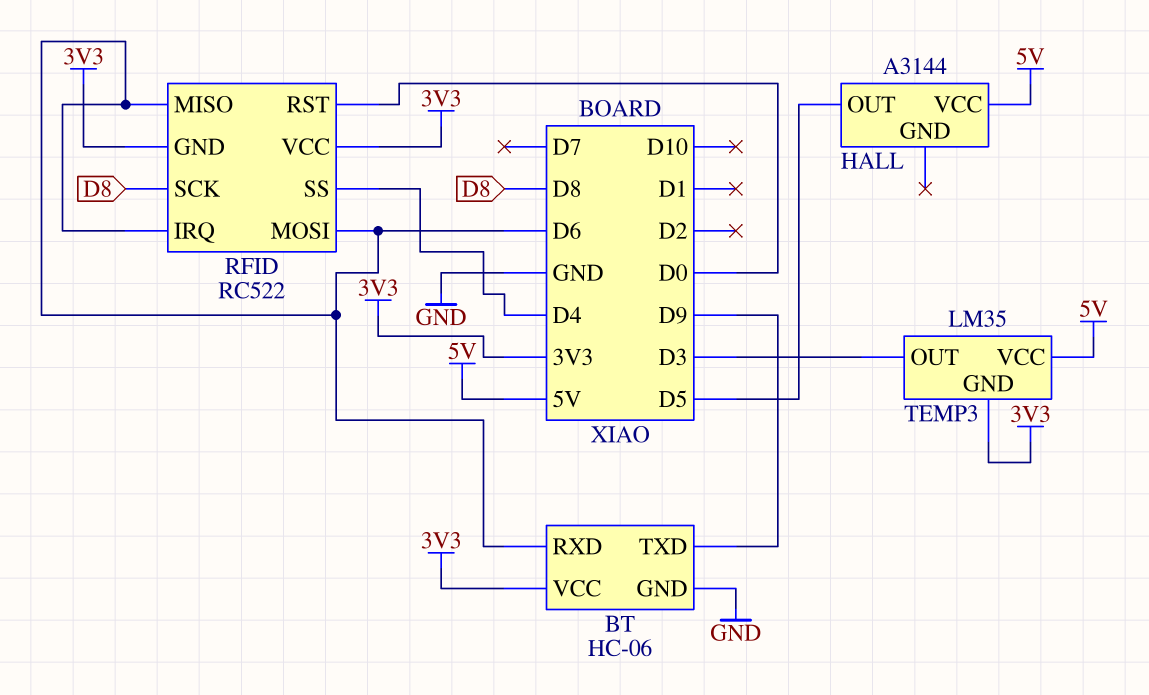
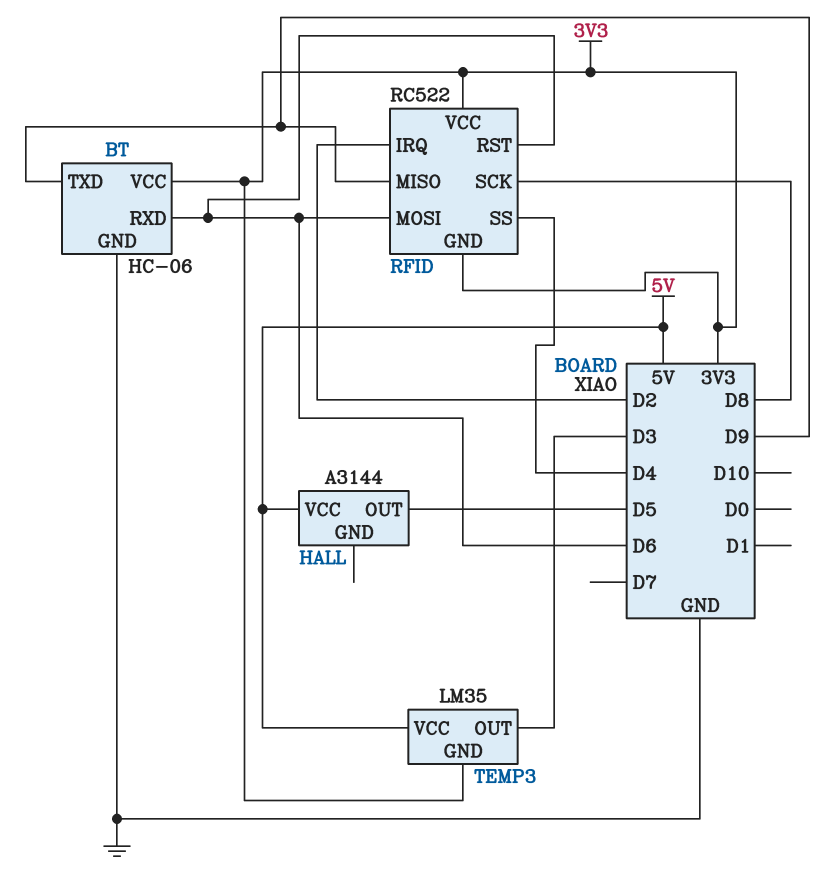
RFID pin IRQ: D6 -> D2
RFID pin MISO: D6 -> D9
RFID pin RST: D0 -> D6

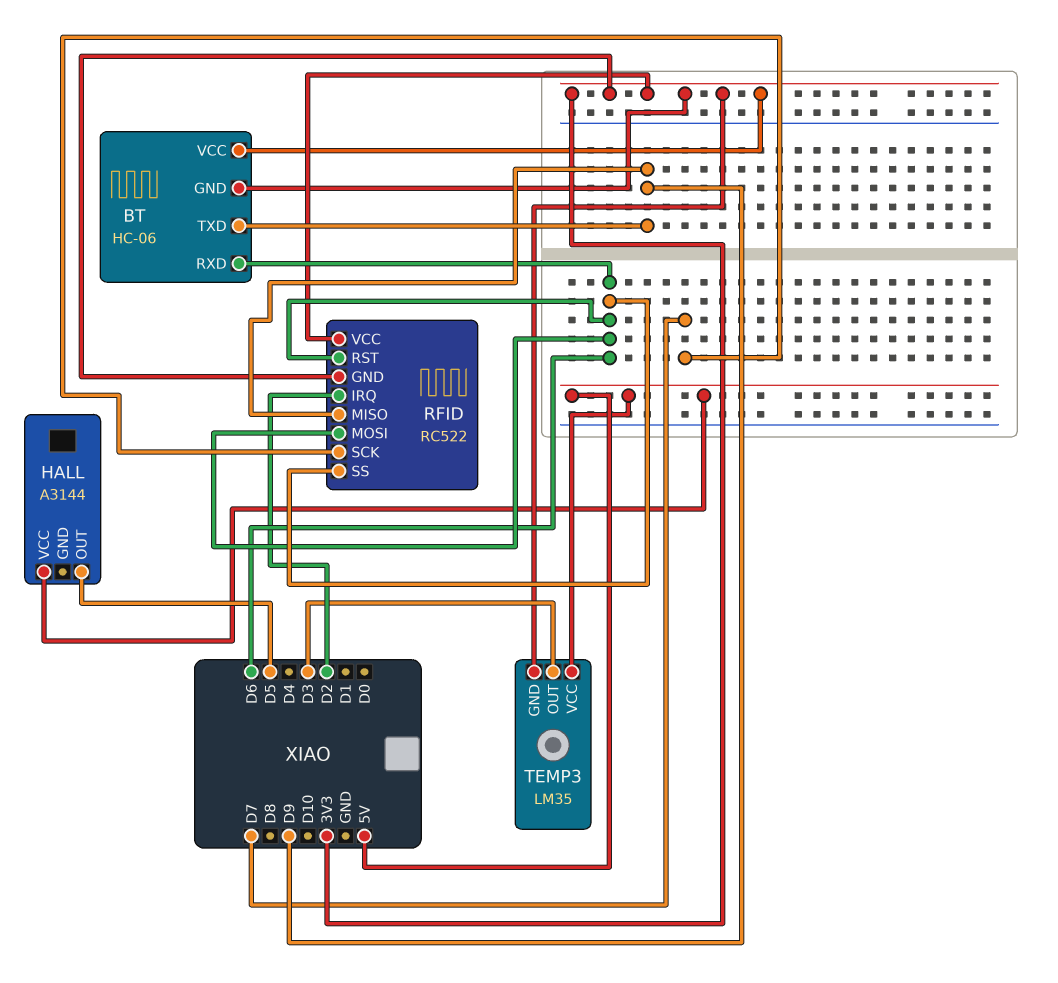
BT pin GND: GND -> 3V3
RFID pin SCK: D8 -> D7
RFID pin SS: D4 -> D6

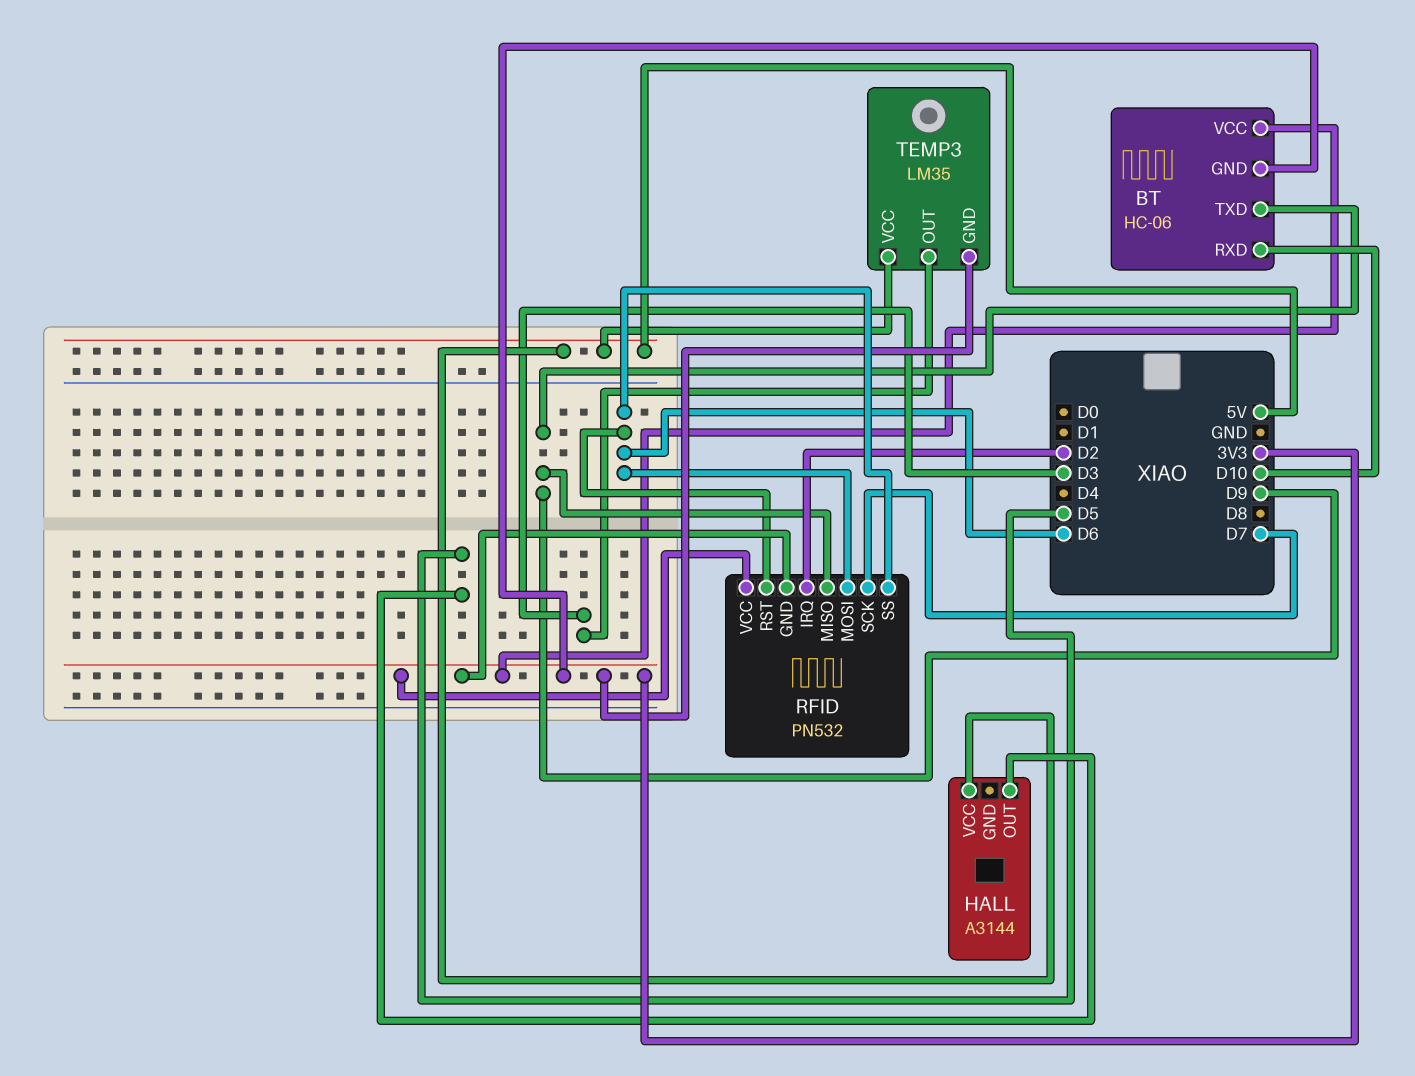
BT pin RXD: D6 -> D10
RFID: RC522 -> PN532

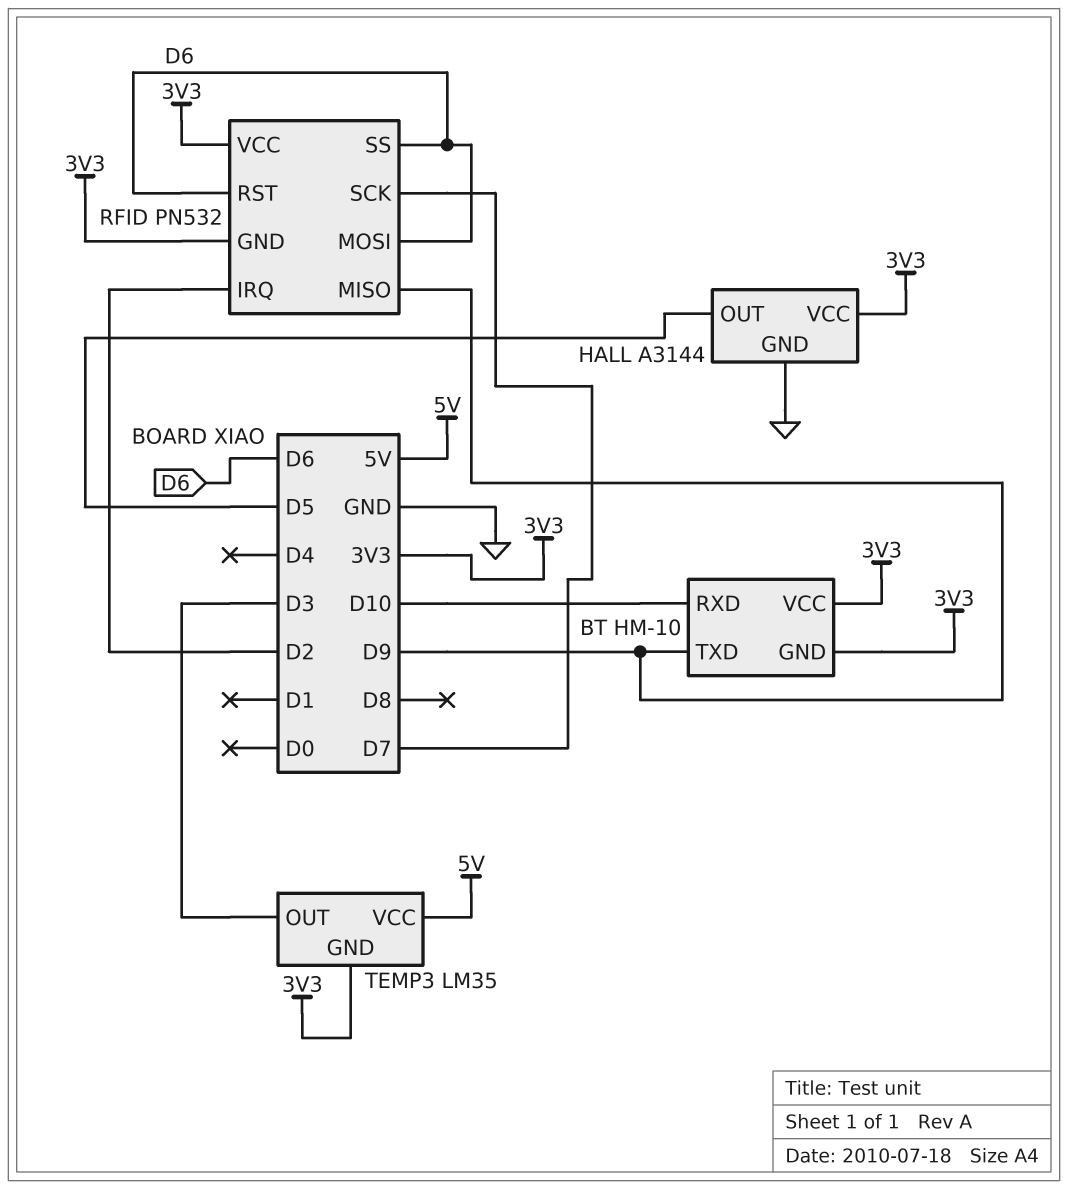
BT: HC-06 -> HM-10
HALL pin GND: none -> GND
HALL pin VCC: 5V -> 3V3

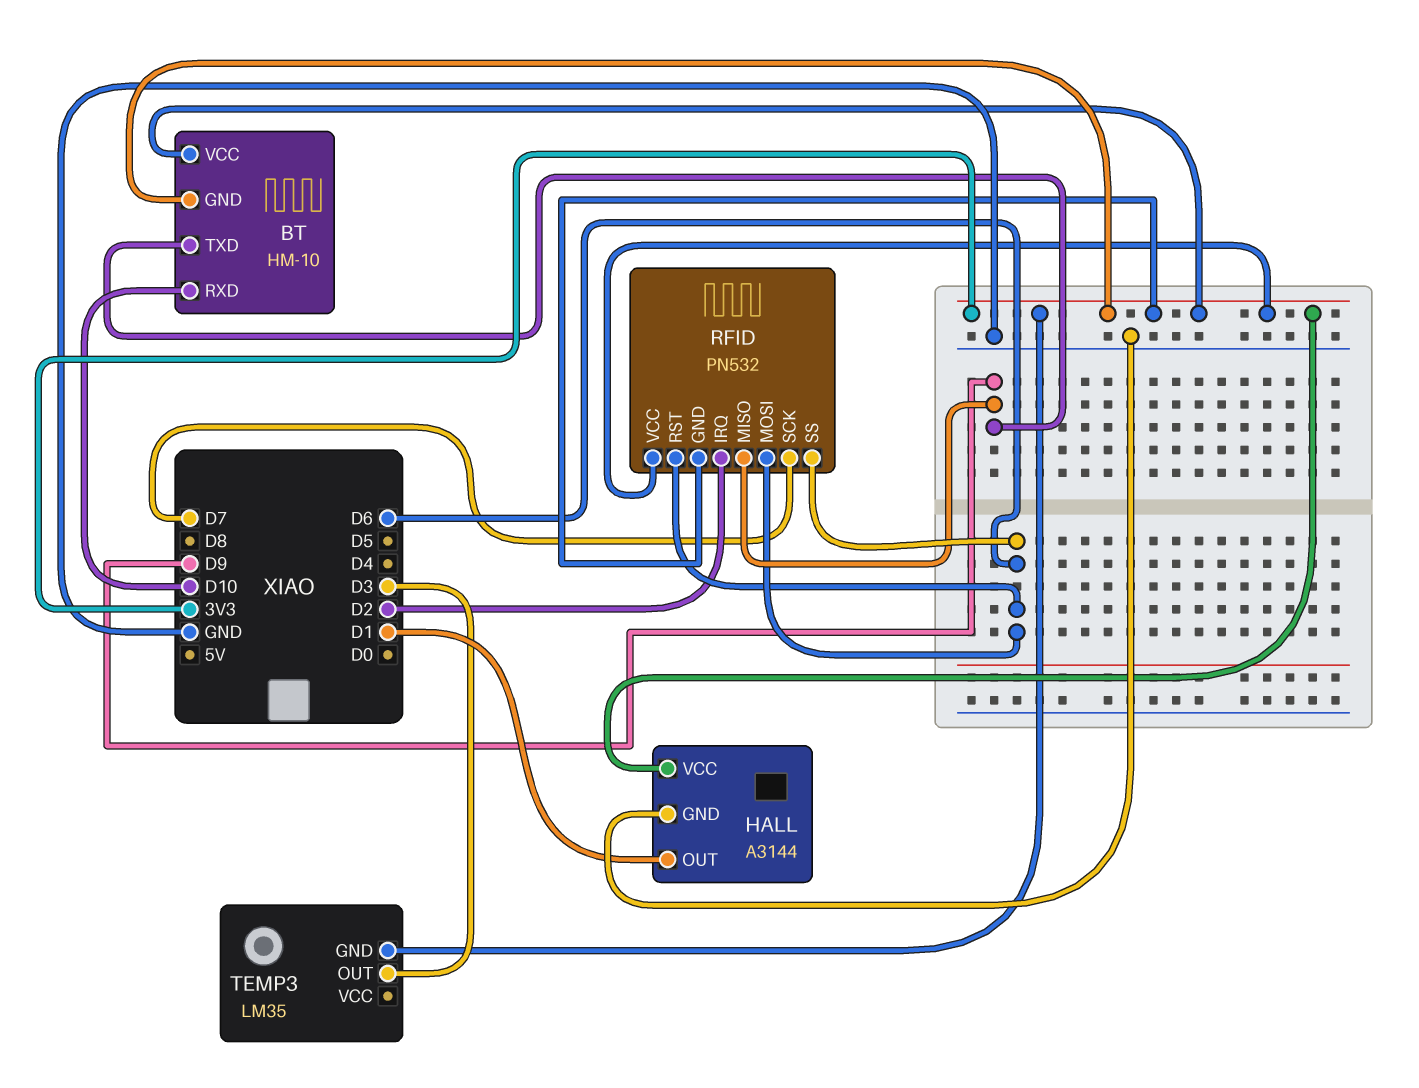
HALL pin OUT: D5 -> D1
TEMP3 pin VCC: 5V -> none

